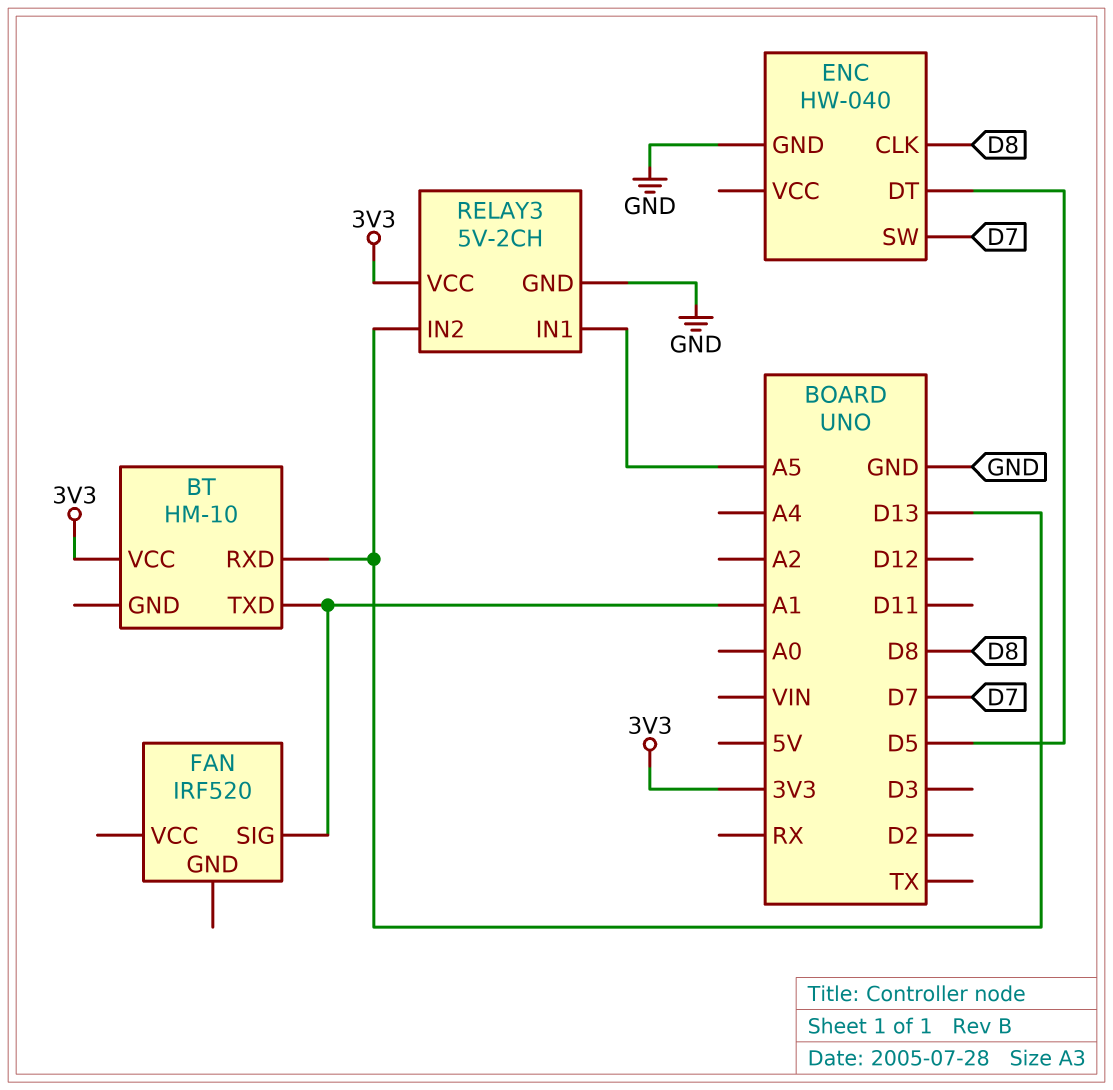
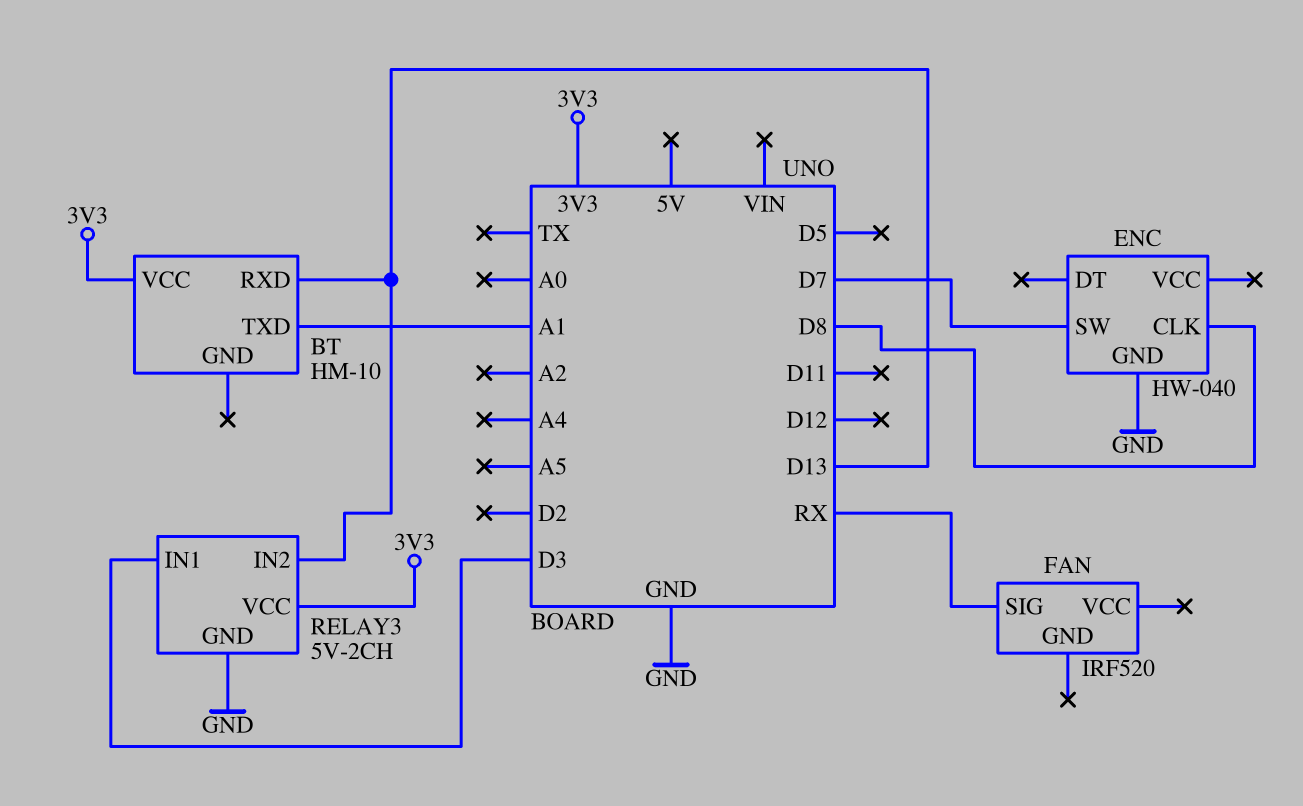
ENC pin DT: D5 -> none
FAN pin SIG: A1 -> RX
RELAY3 pin IN1: A5 -> D3

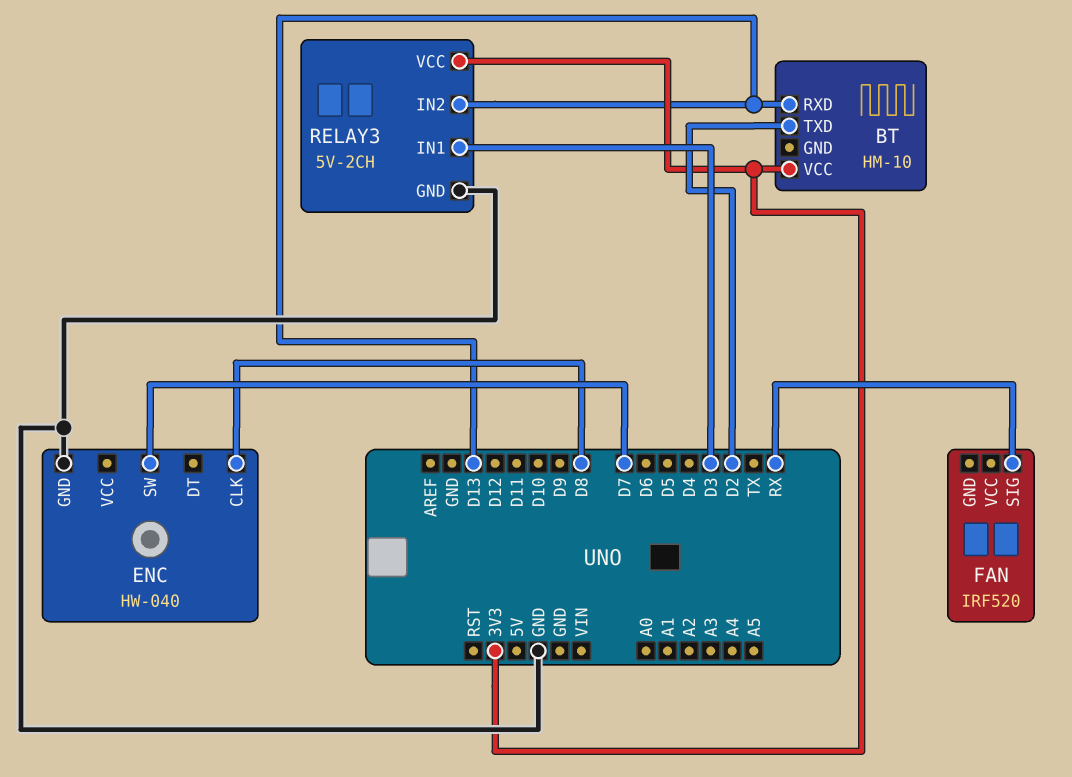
BT pin TXD: A1 -> D2

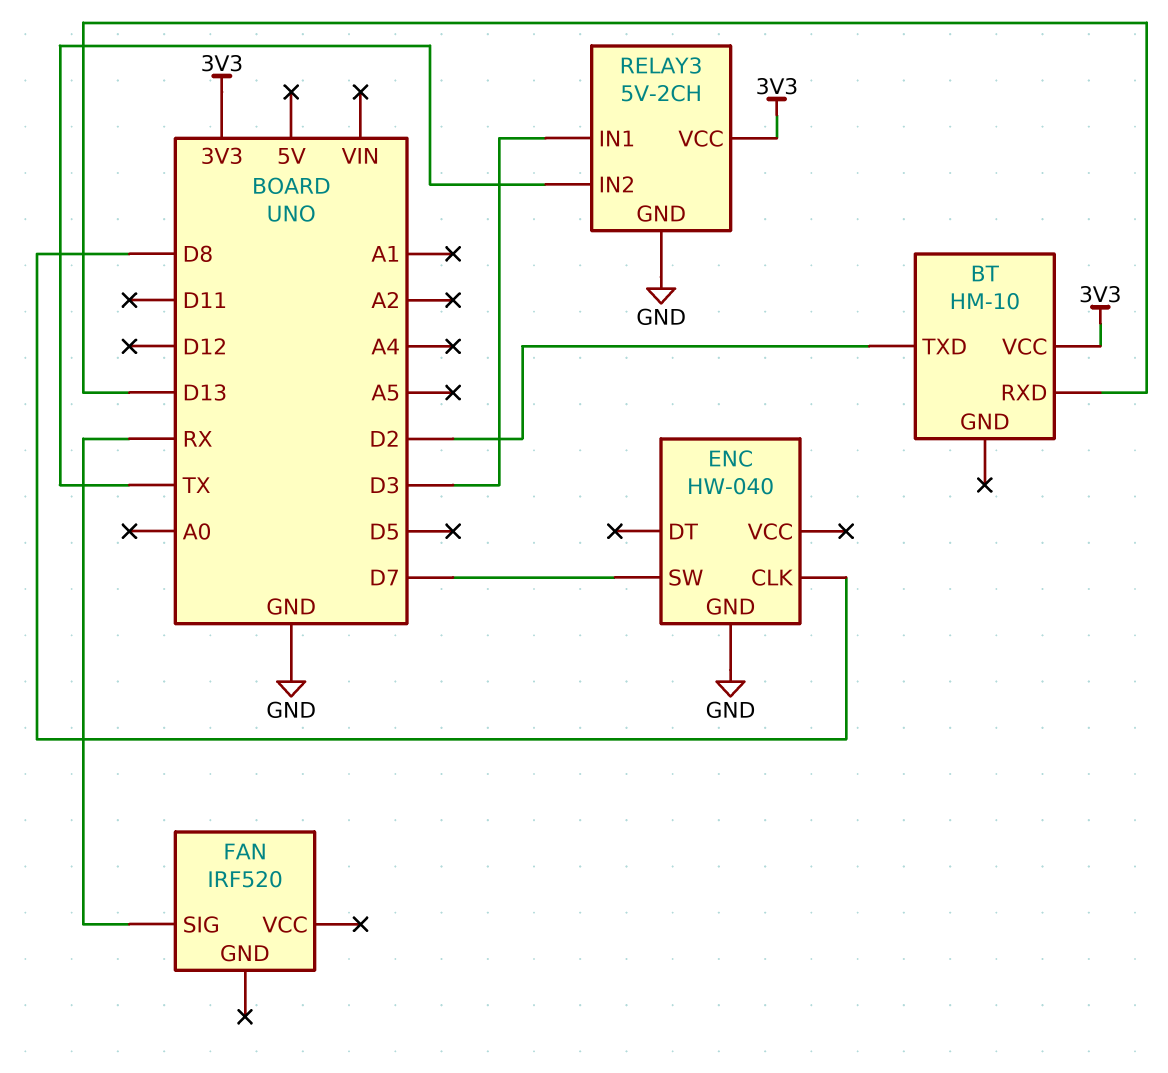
RELAY3 pin IN2: D13 -> TX

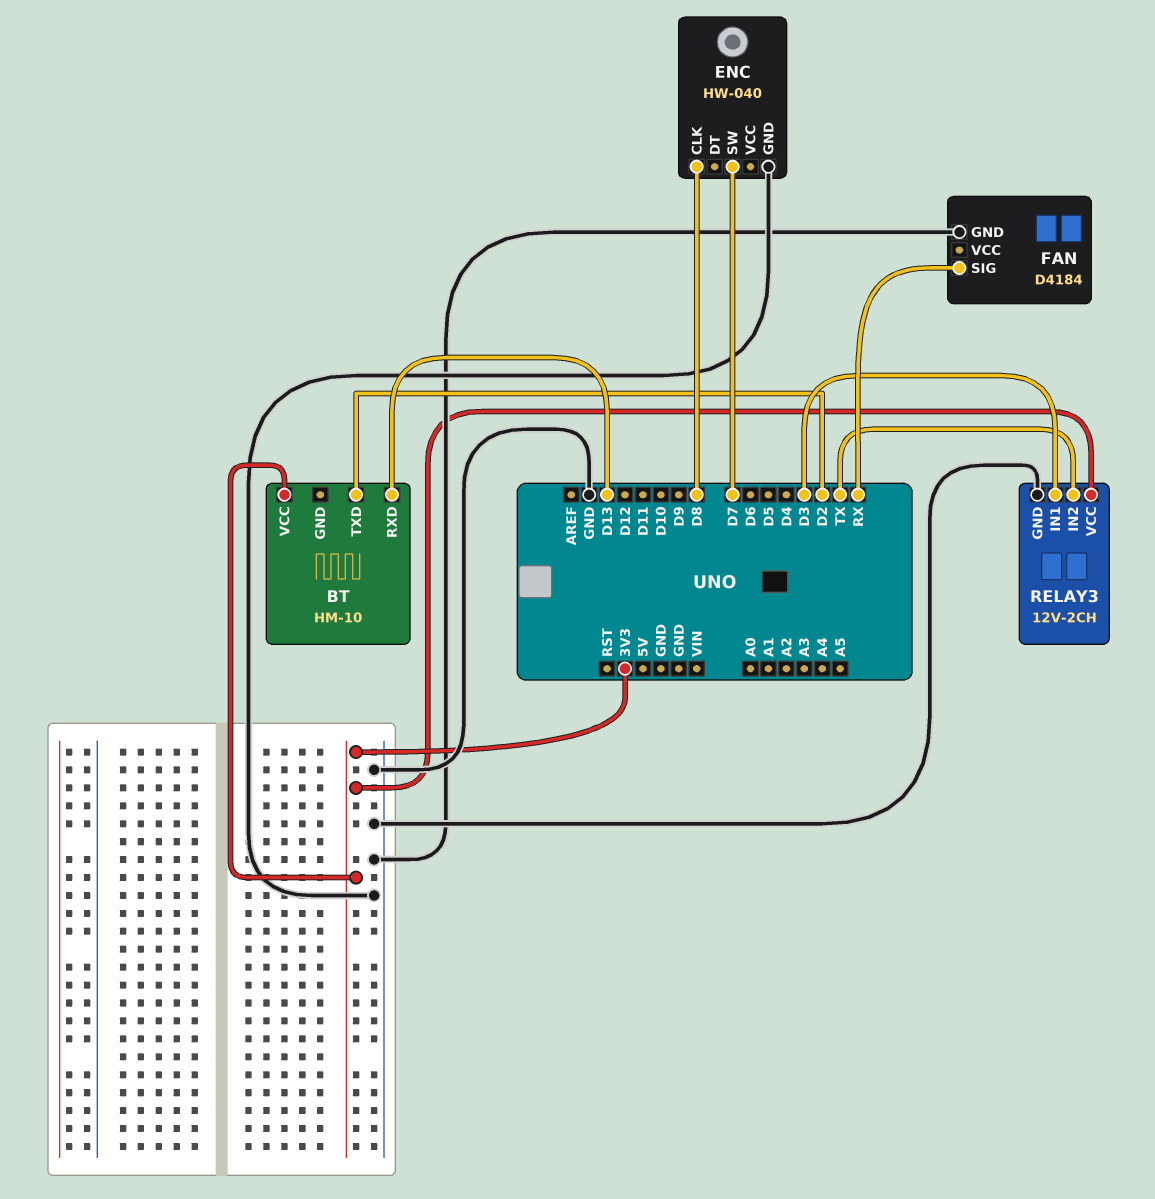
FAN: IRF520 -> D4184
FAN pin GND: none -> GND
RELAY3: 5V-2CH -> 12V-2CH

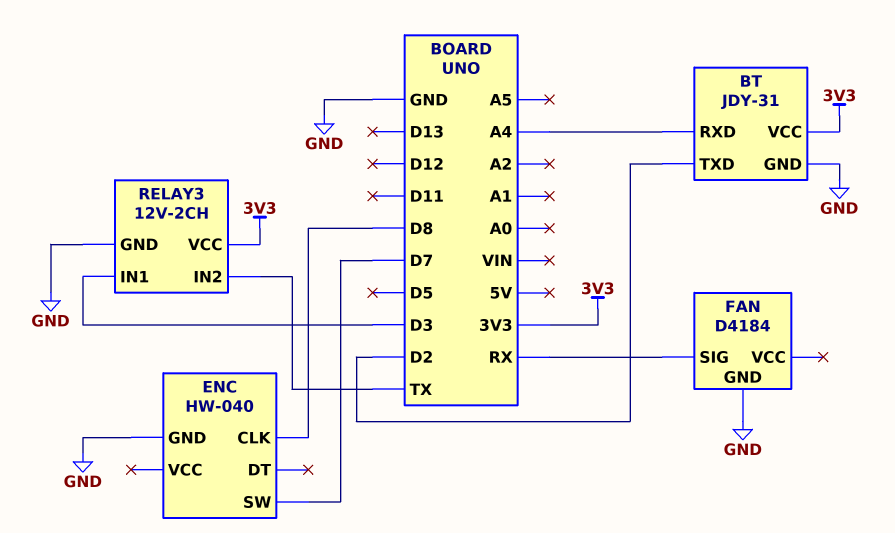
BT: HM-10 -> JDY-31
BT pin GND: none -> GND
BT pin RXD: D13 -> A4

